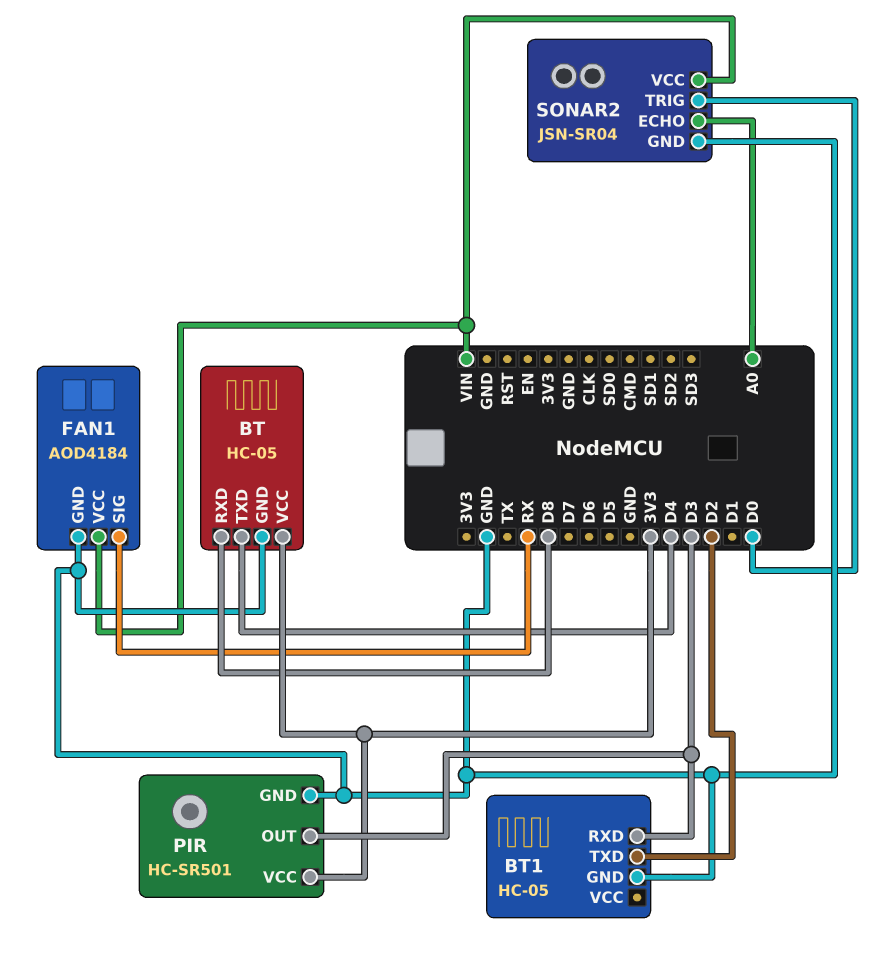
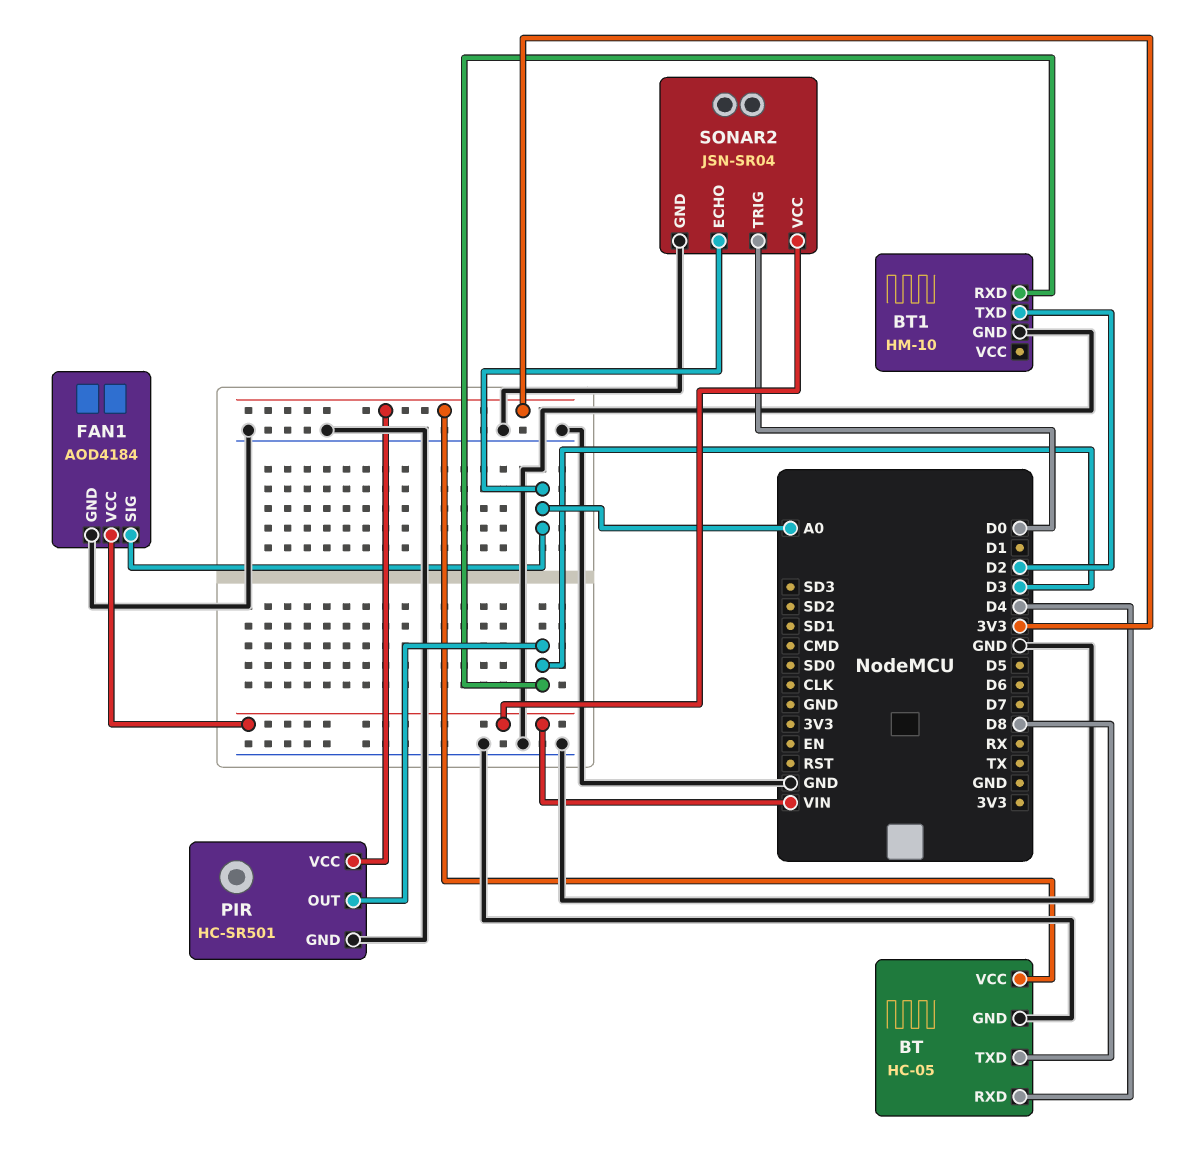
BT pin RXD: D8 -> D4
BT pin TXD: D4 -> D8
BT1: HC-05 -> HM-10
FAN1 pin SIG: RX -> A0

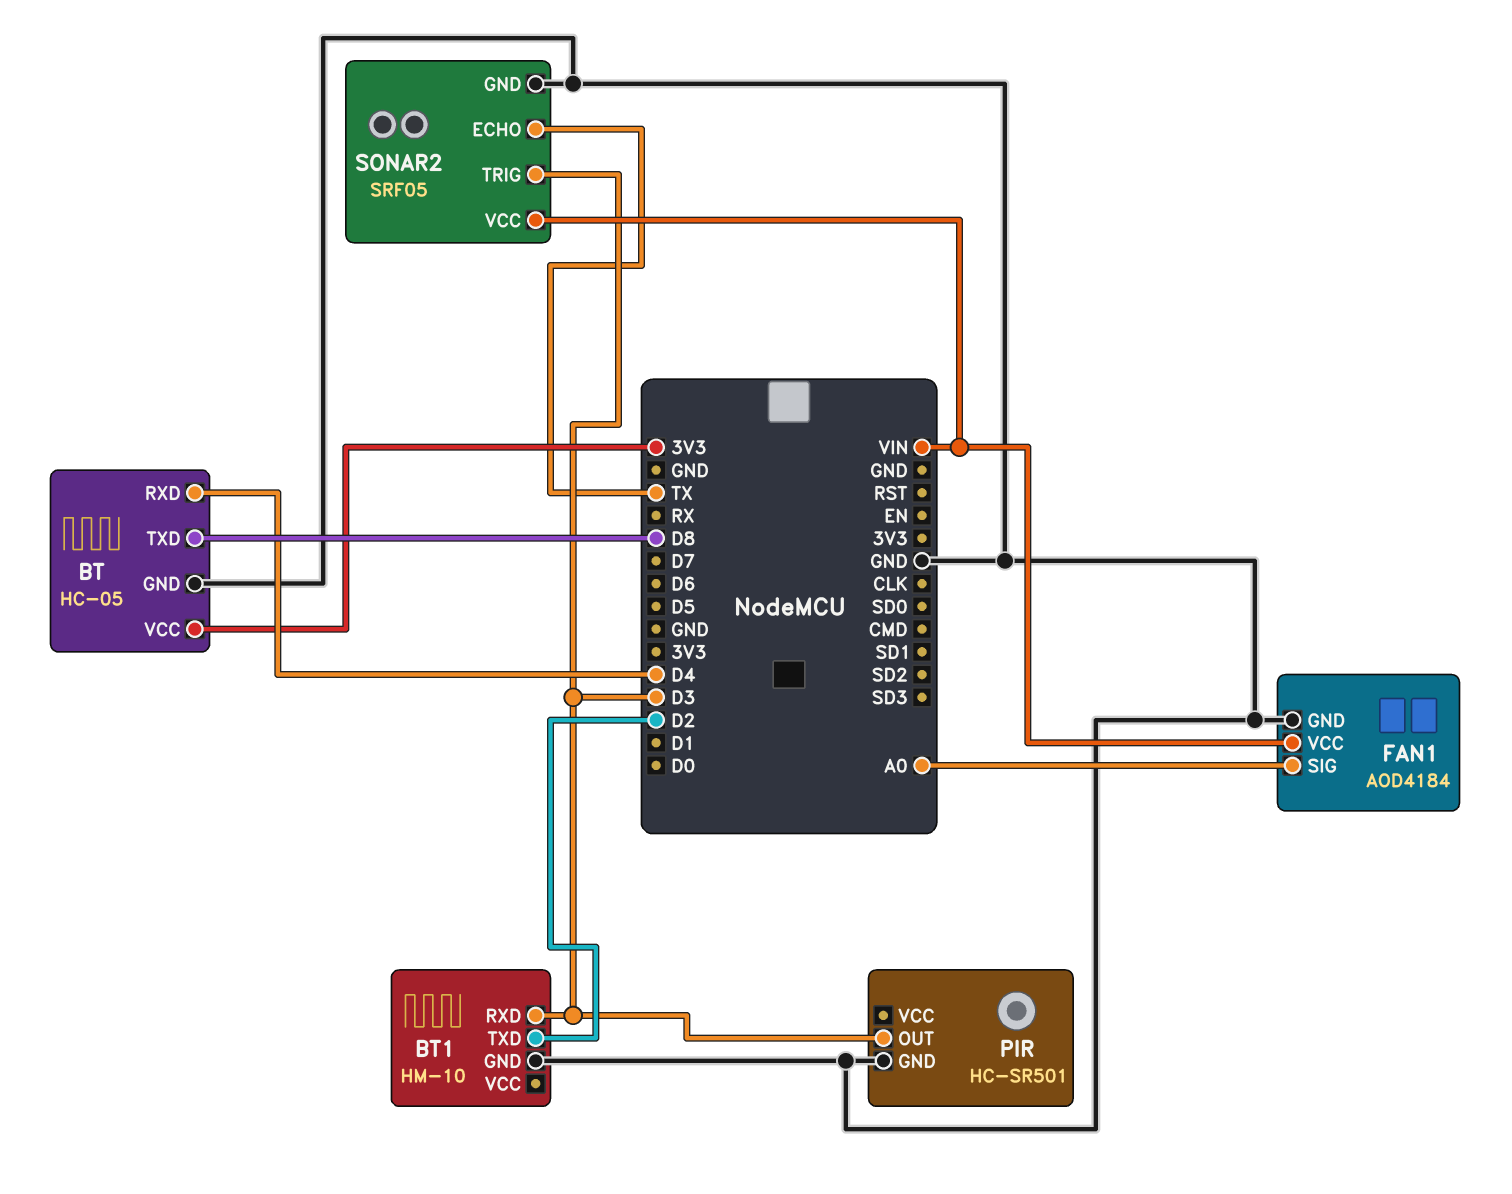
PIR pin VCC: 3V3 -> none
SONAR2: JSN-SR04 -> SRF05
SONAR2 pin ECHO: A0 -> TX
SONAR2 pin TRIG: D0 -> D3

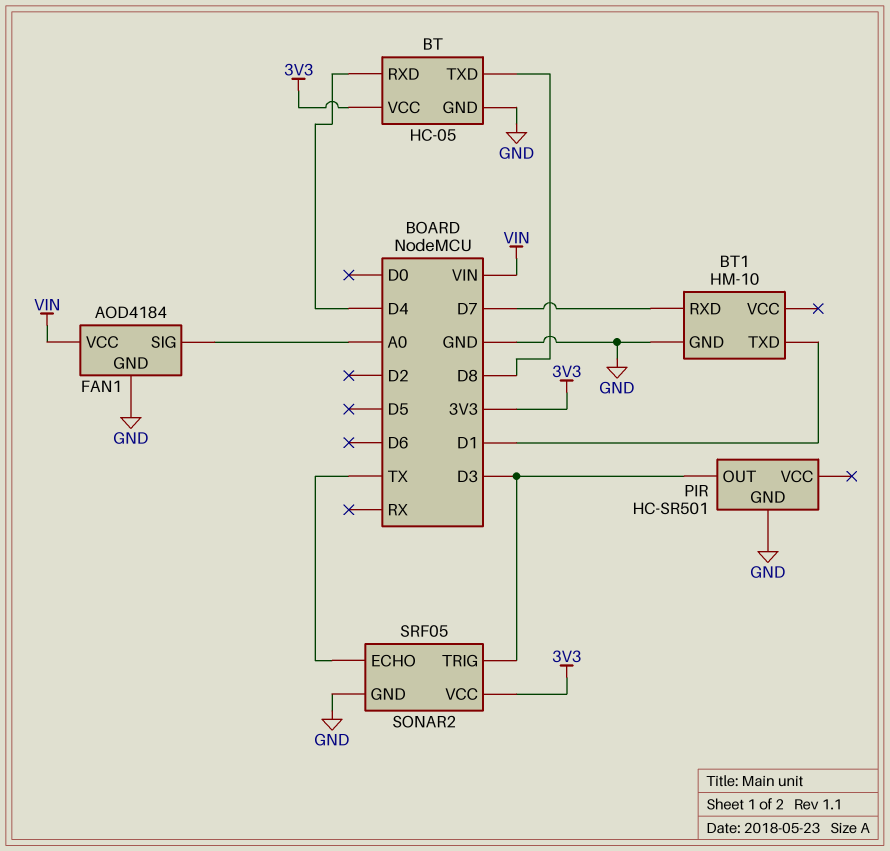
BT1 pin RXD: D3 -> D7
BT1 pin TXD: D2 -> D1
SONAR2 pin VCC: VIN -> 3V3

